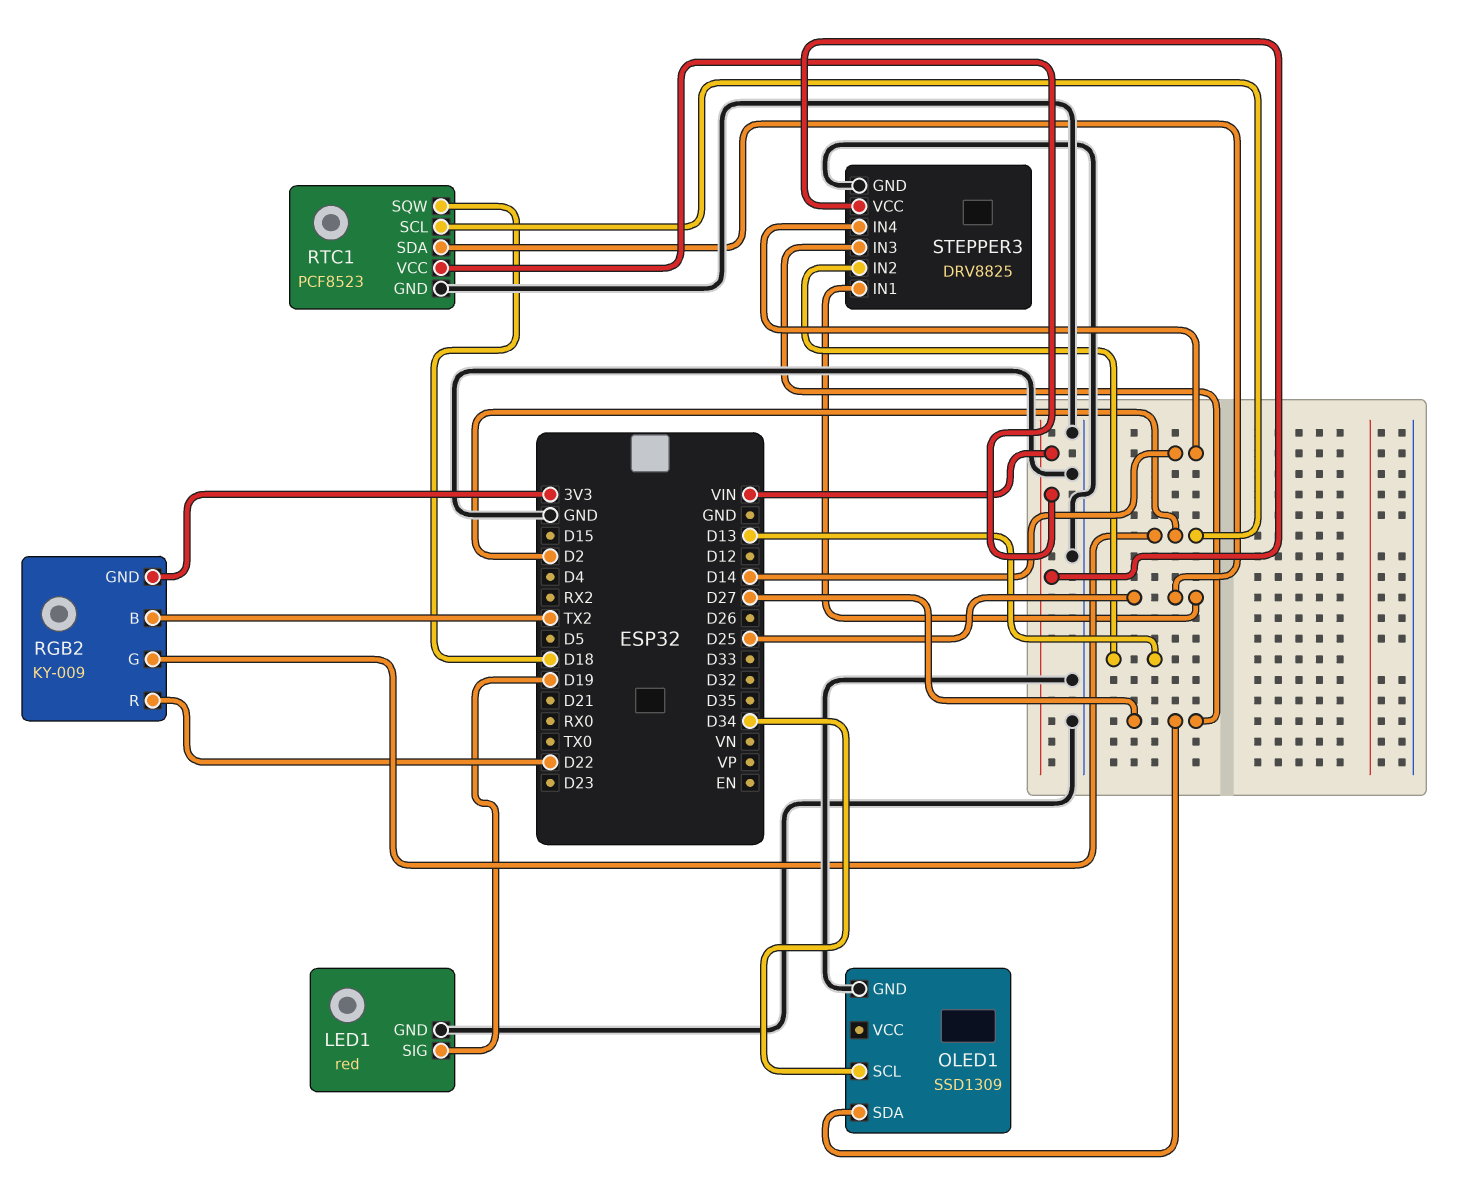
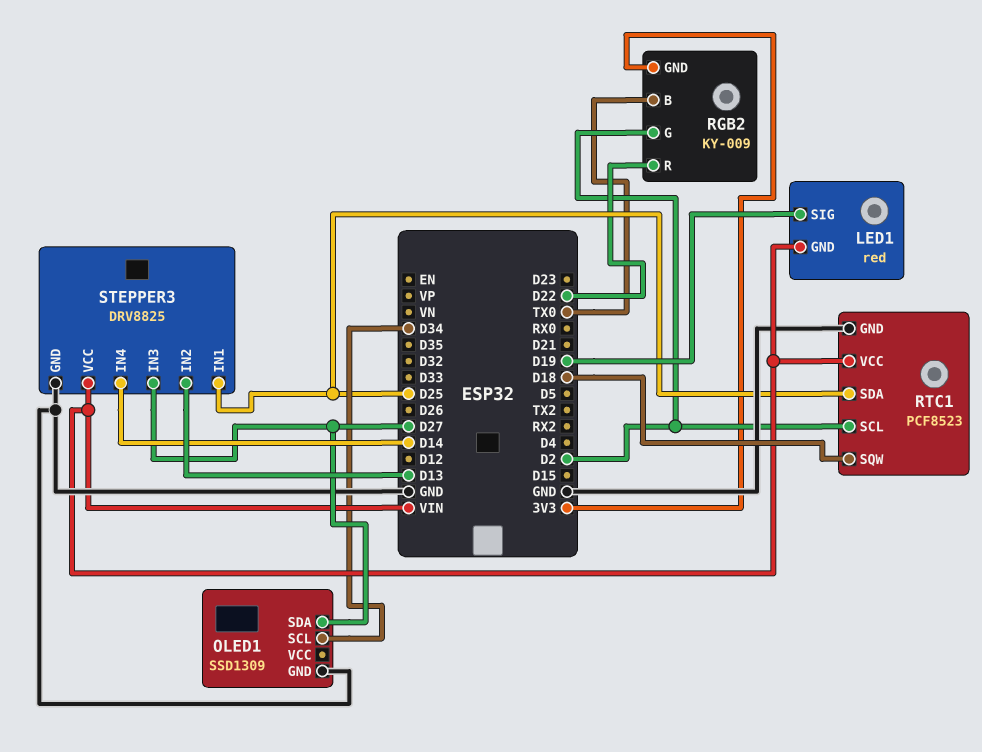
LED1 pin GND: GND -> VIN
RGB2 pin B: TX2 -> TX0

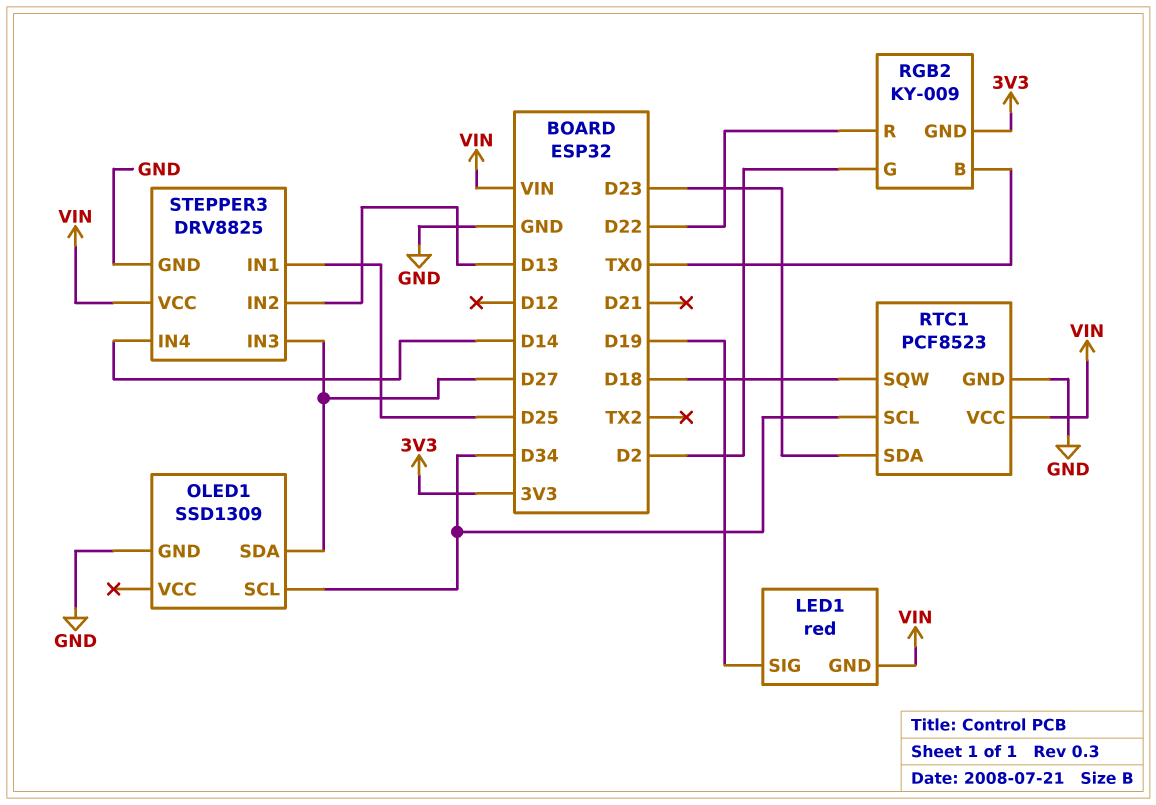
RTC1 pin SCL: D2 -> D34
RTC1 pin SDA: D25 -> D23

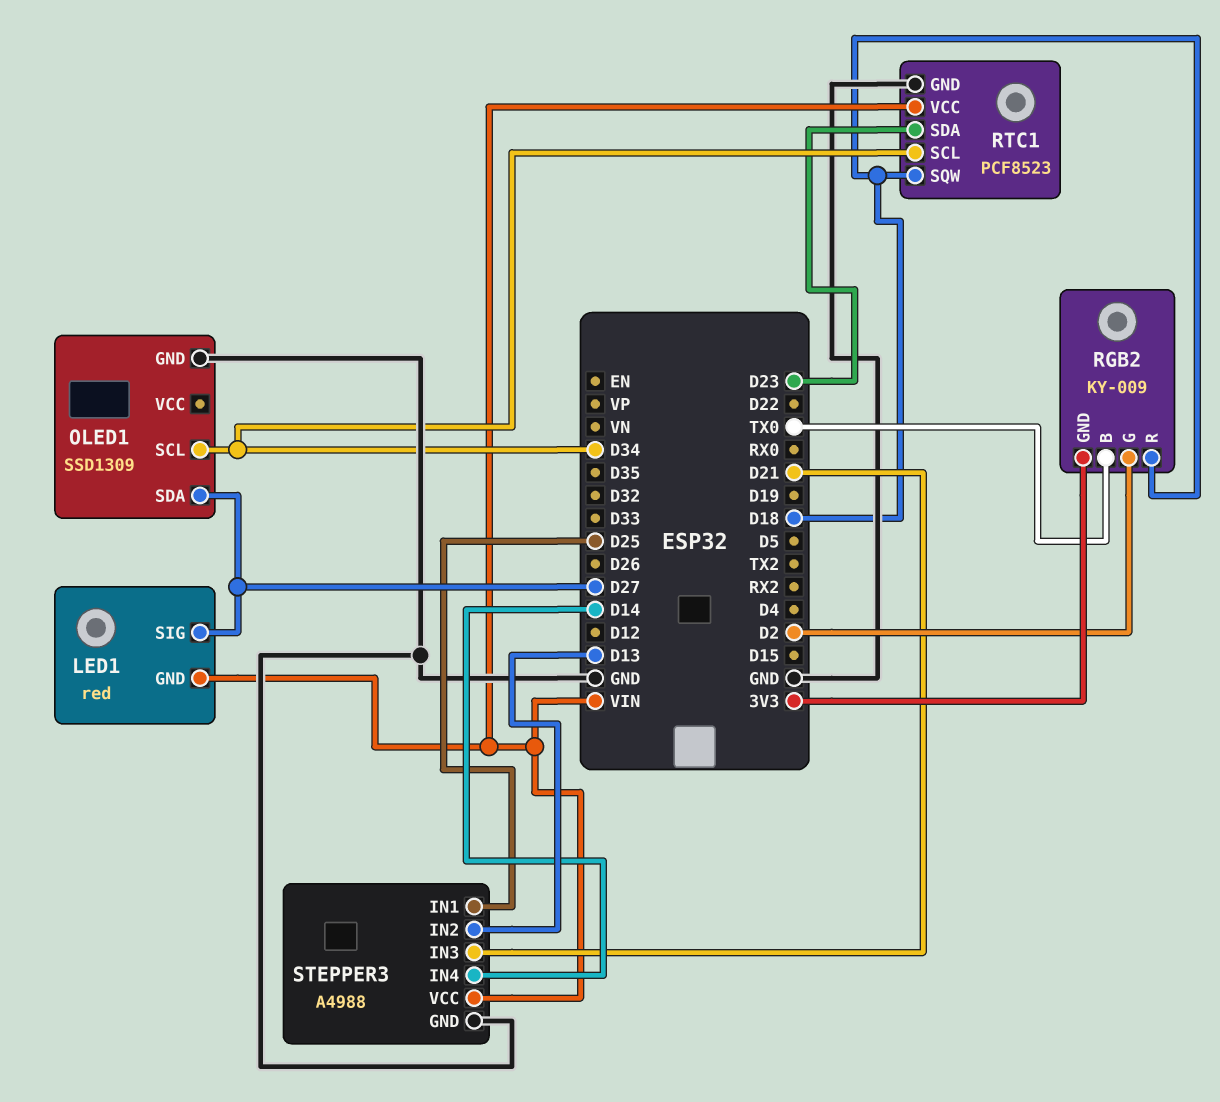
LED1 pin SIG: D19 -> D27
RGB2 pin R: D22 -> D18
STEPPER3: DRV8825 -> A4988
STEPPER3 pin IN3: D27 -> D21

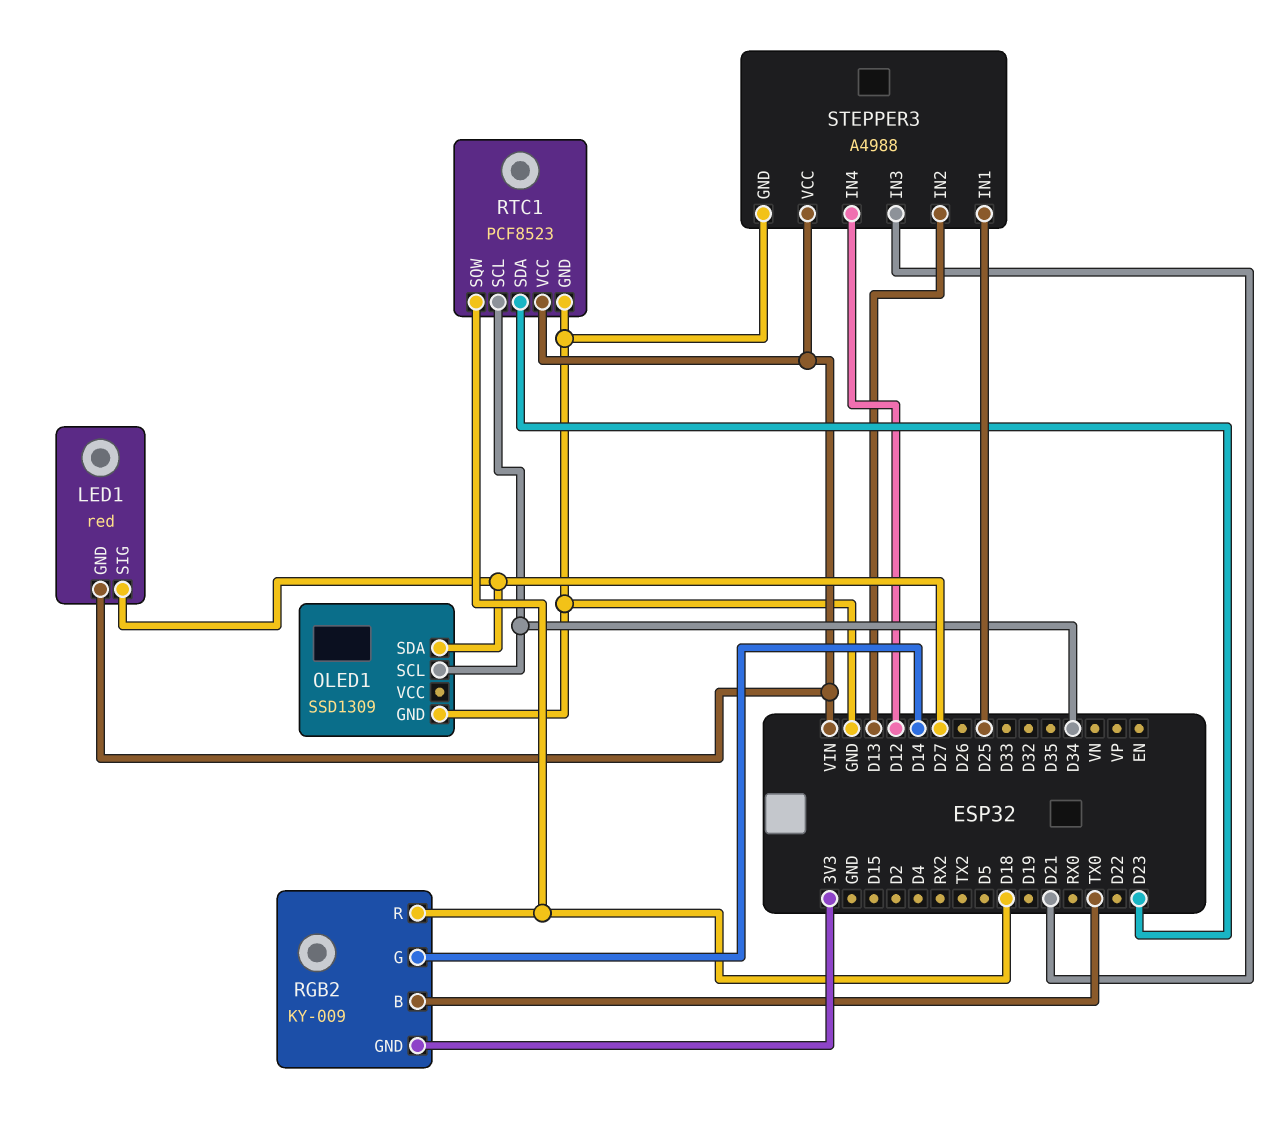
RGB2 pin G: D2 -> D14
STEPPER3 pin IN4: D14 -> D12

